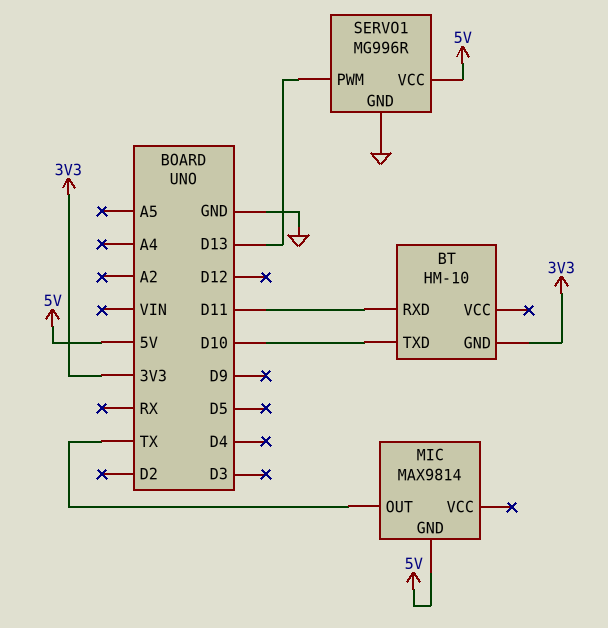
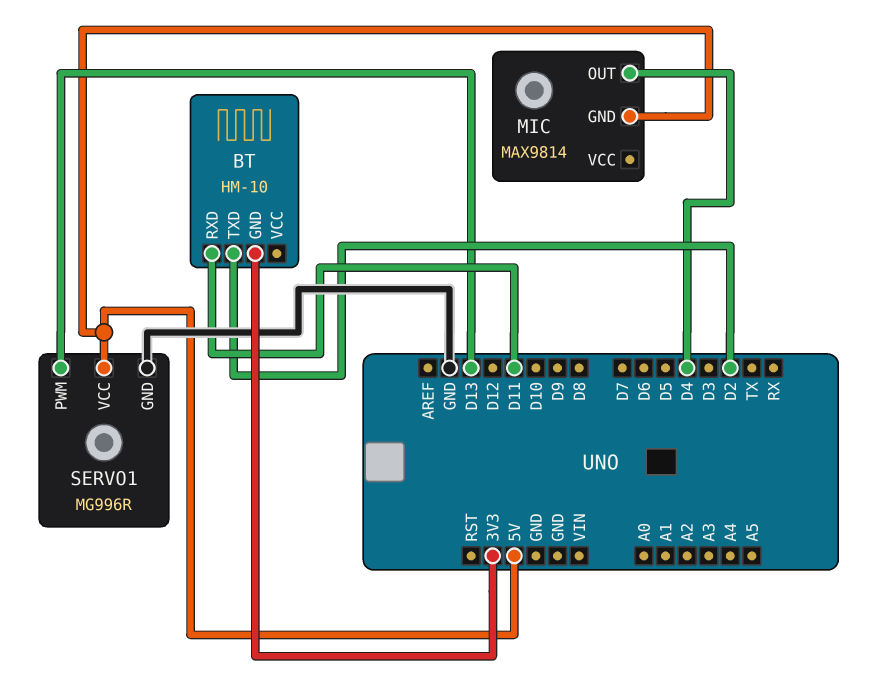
BT pin TXD: D10 -> D2
MIC pin OUT: TX -> D4

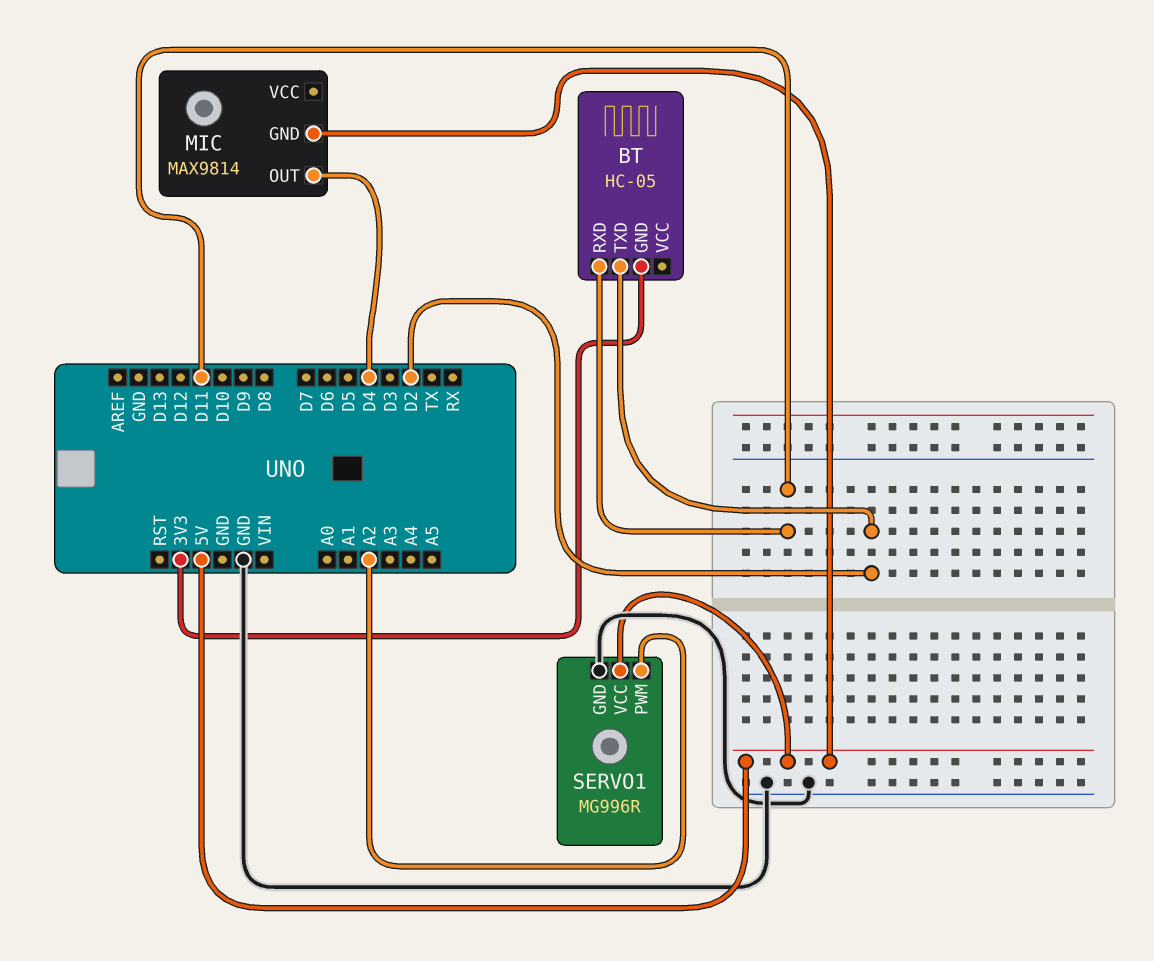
BT: HM-10 -> HC-05
SERVO1 pin PWM: D13 -> A2

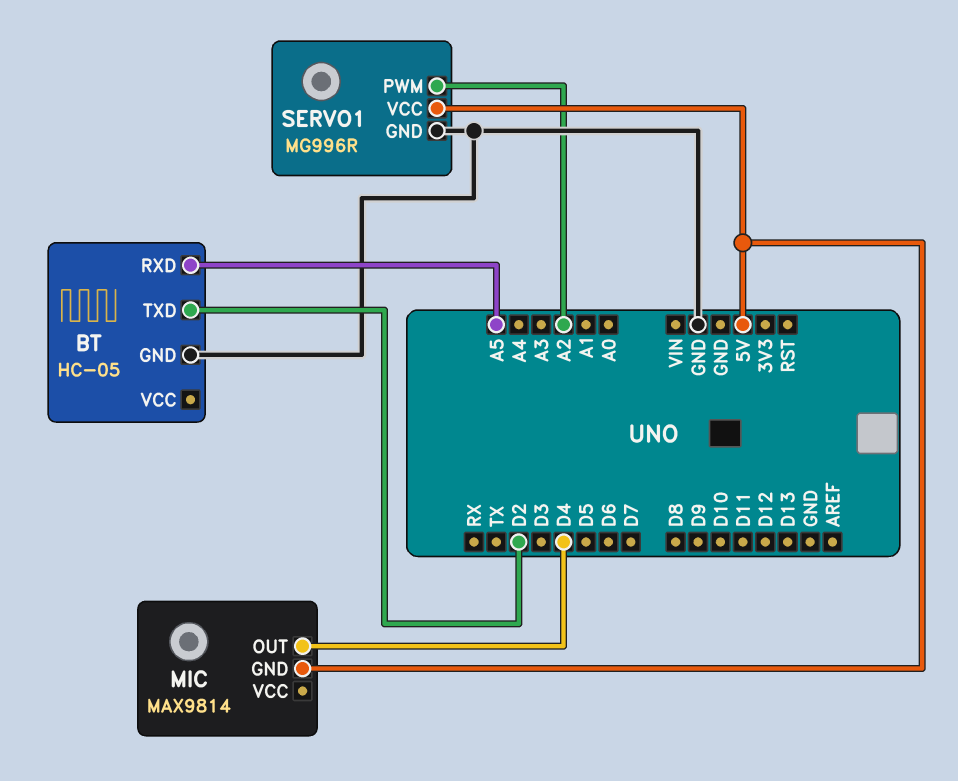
BT pin GND: 3V3 -> GND
BT pin RXD: D11 -> A5

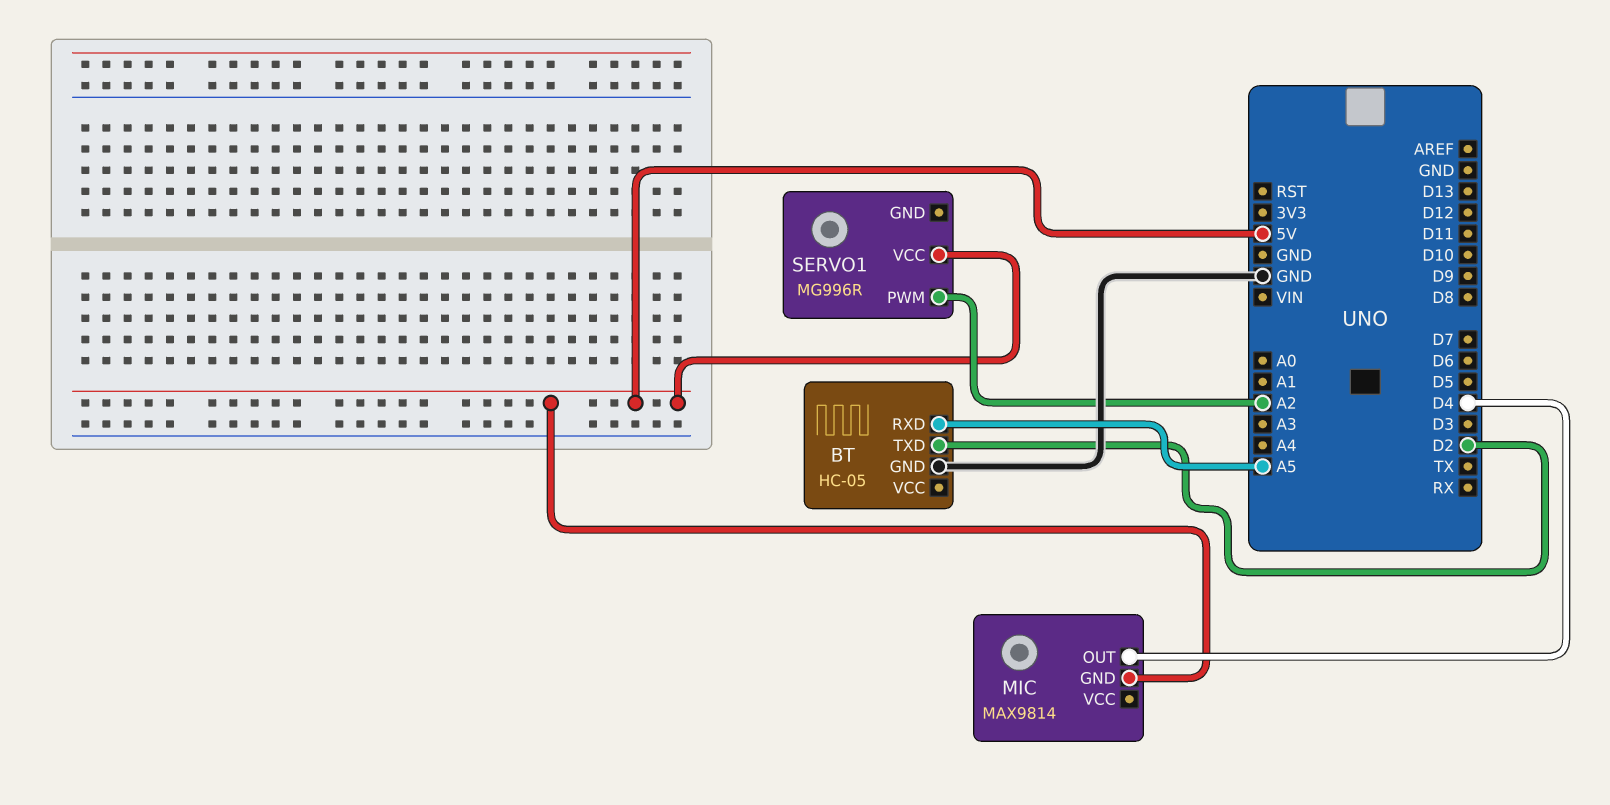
SERVO1 pin GND: GND -> none

